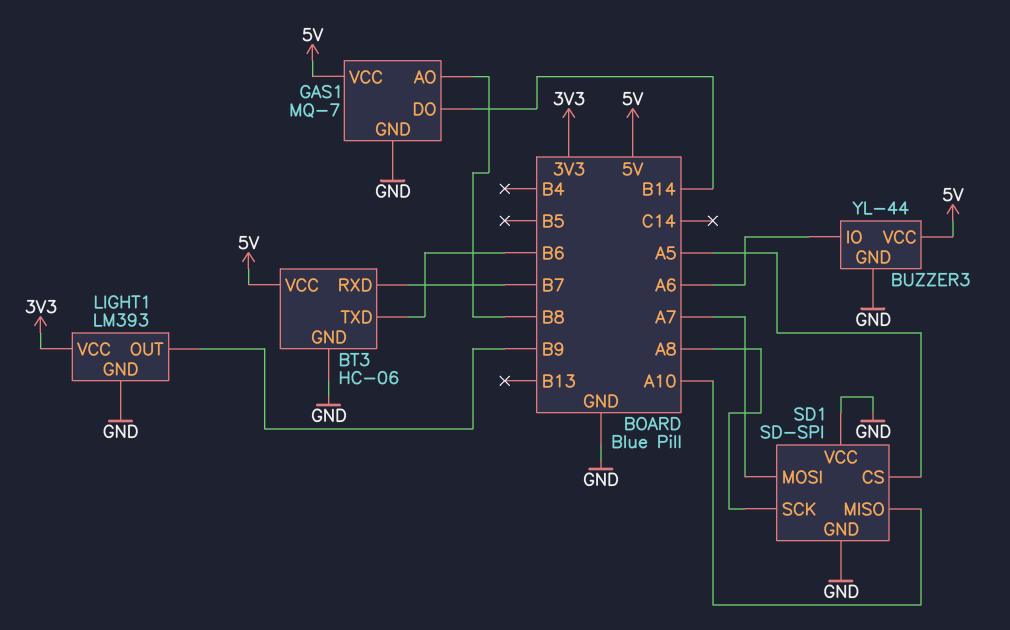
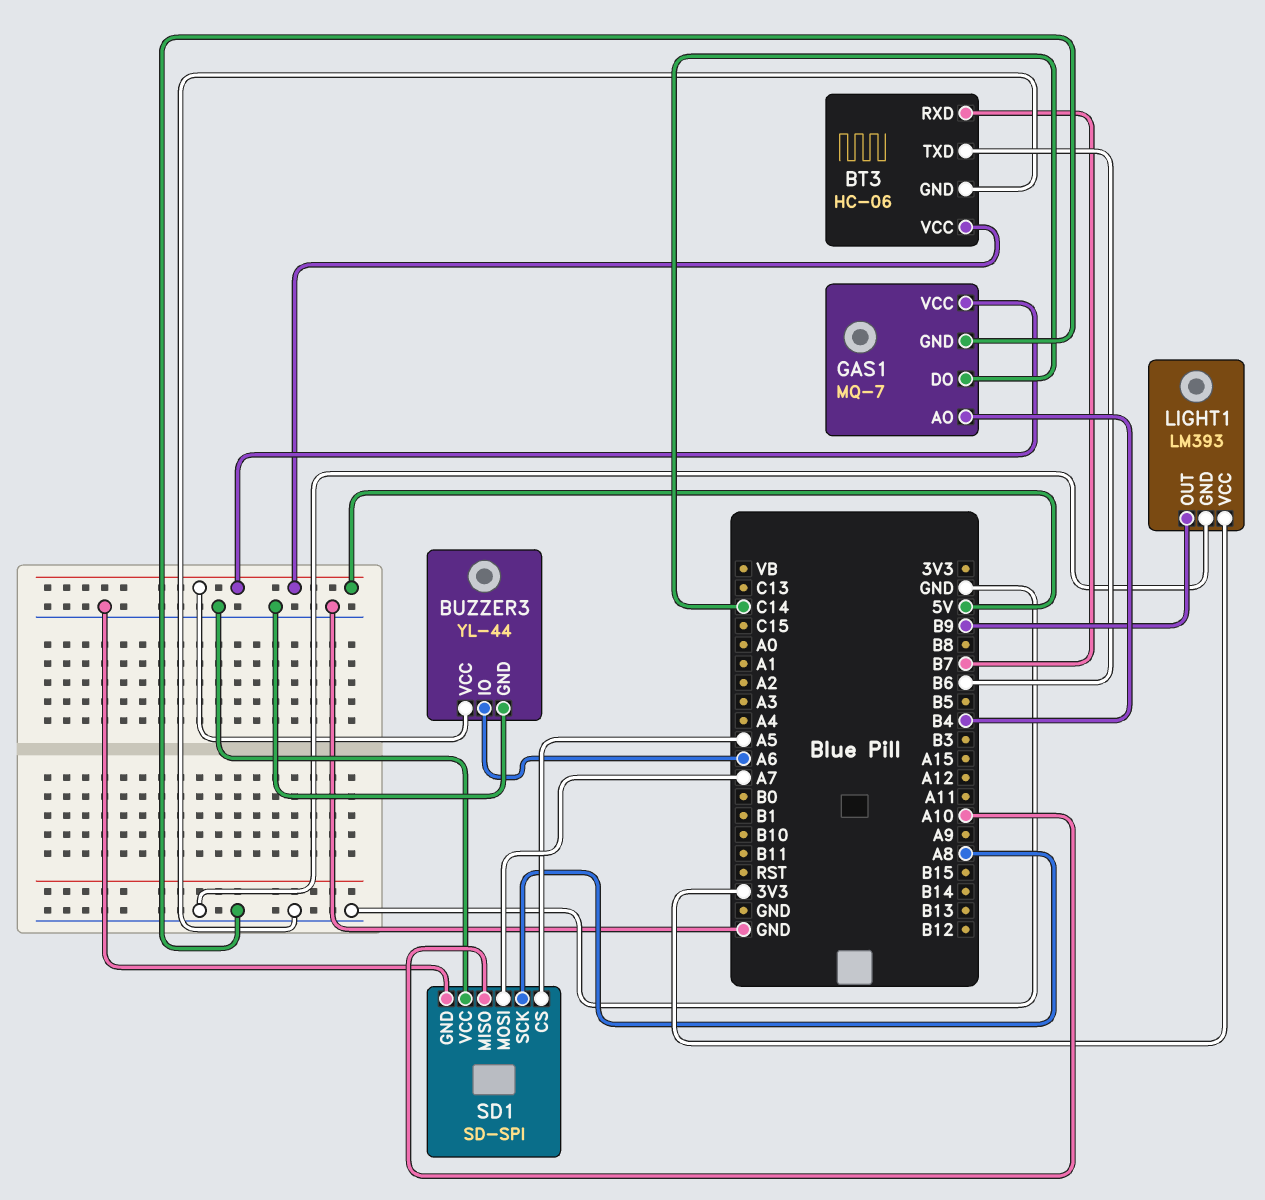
GAS1 pin AO: B8 -> B4
GAS1 pin DO: B14 -> C14

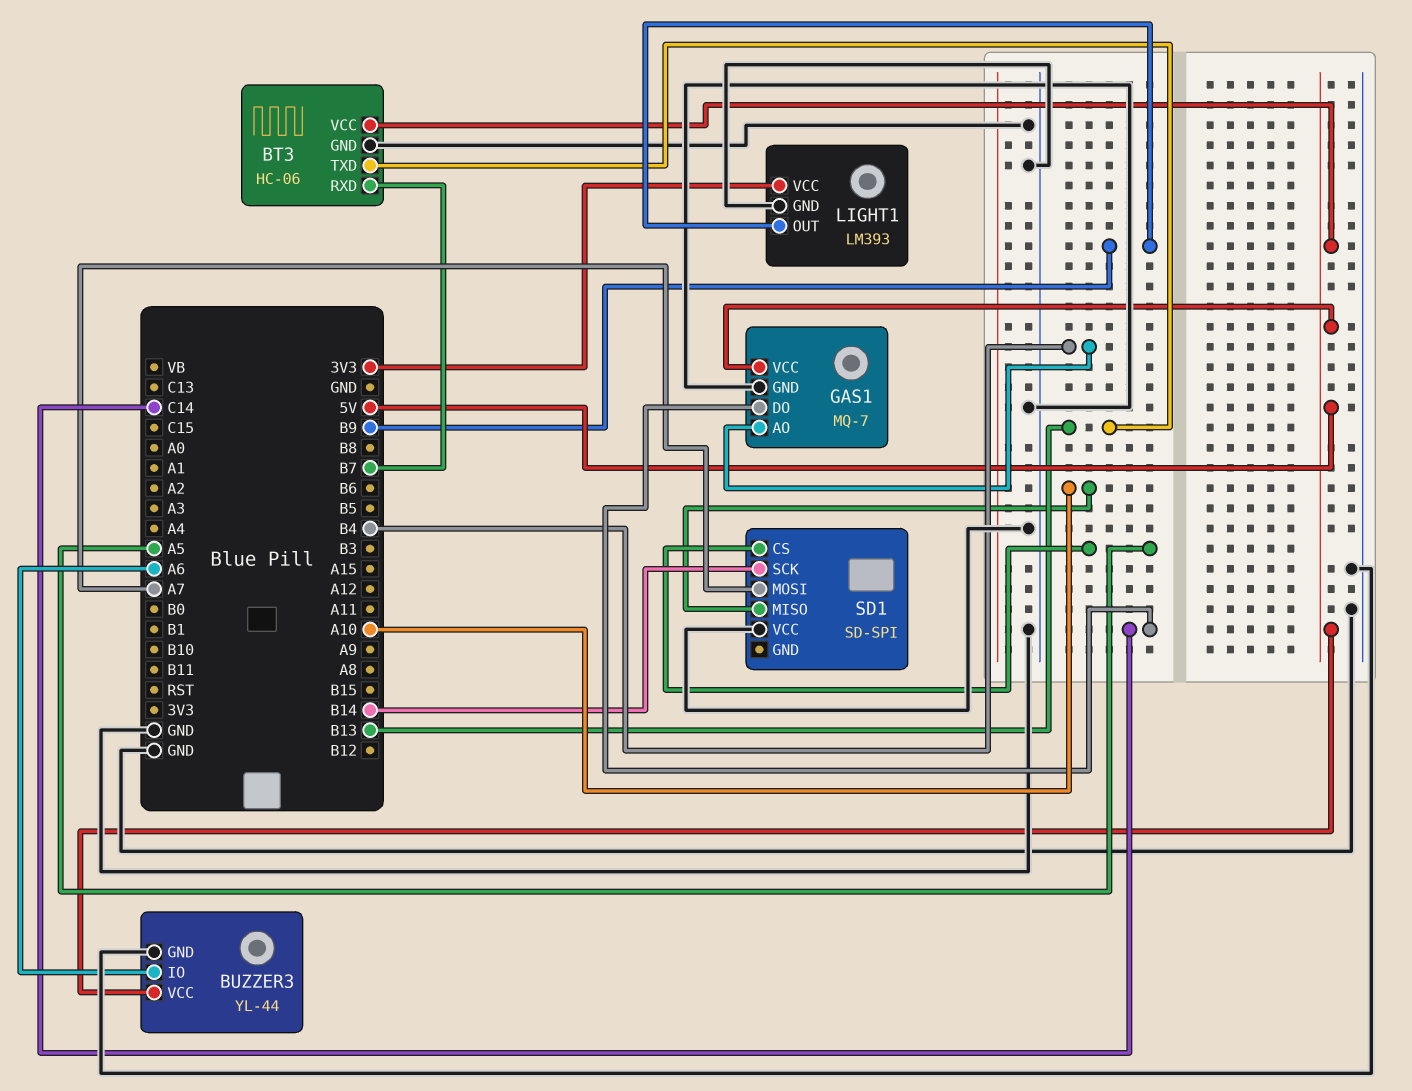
BT3 pin TXD: B6 -> B13
SD1 pin GND: GND -> none
SD1 pin SCK: A8 -> B14

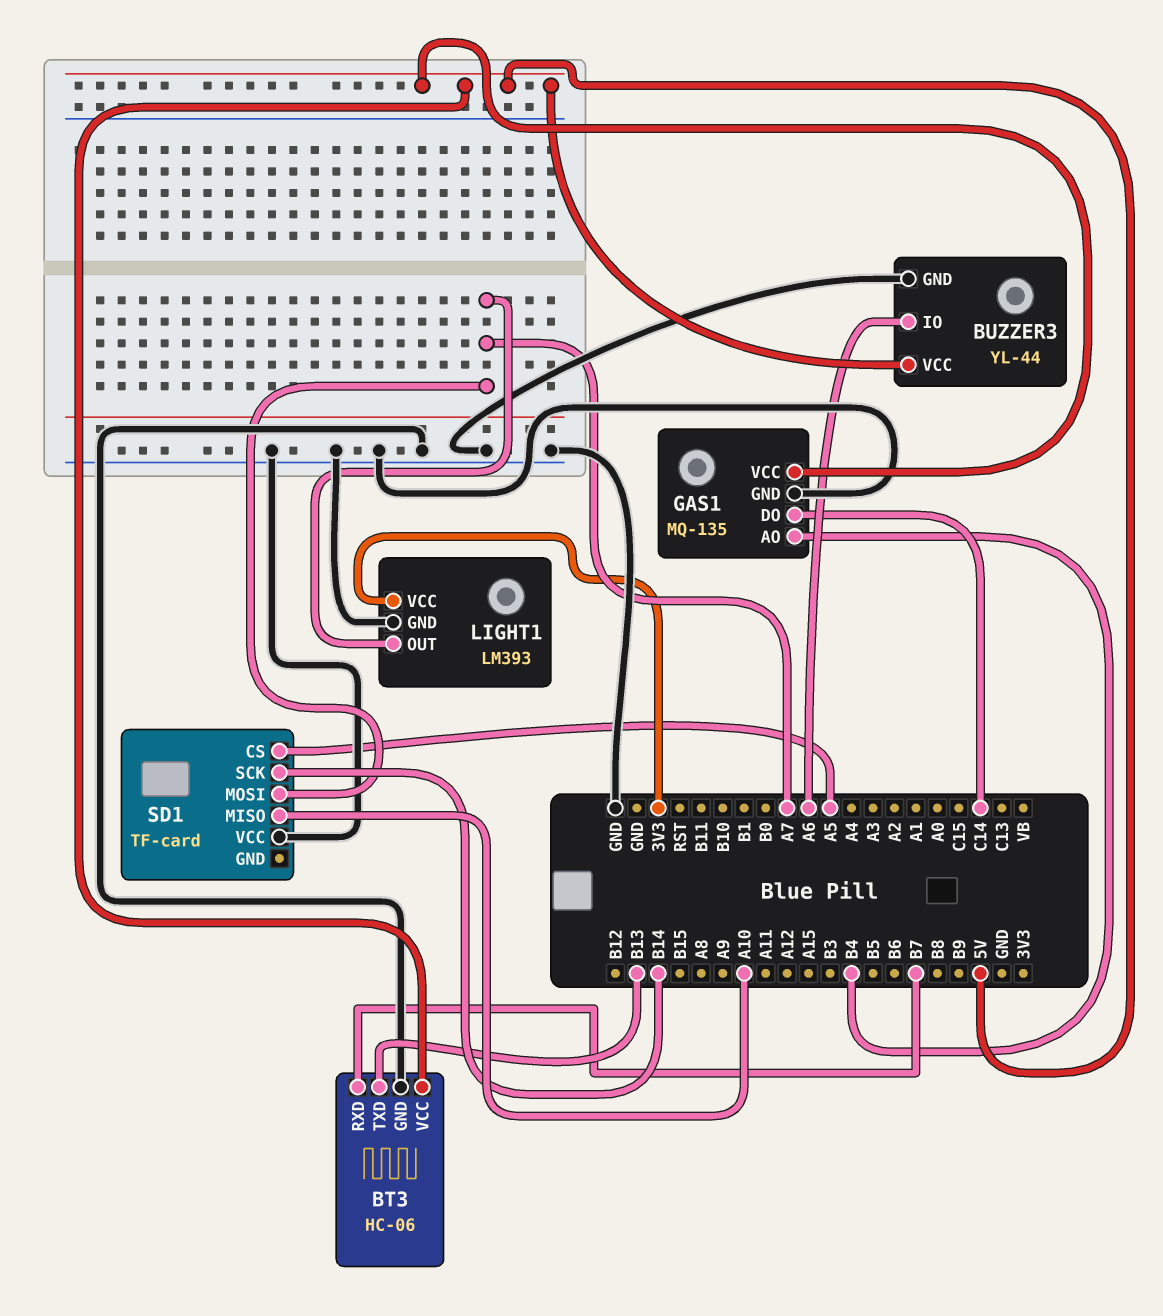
GAS1: MQ-7 -> MQ-135
LIGHT1 pin OUT: B9 -> A7
SD1: SD-SPI -> TF-card

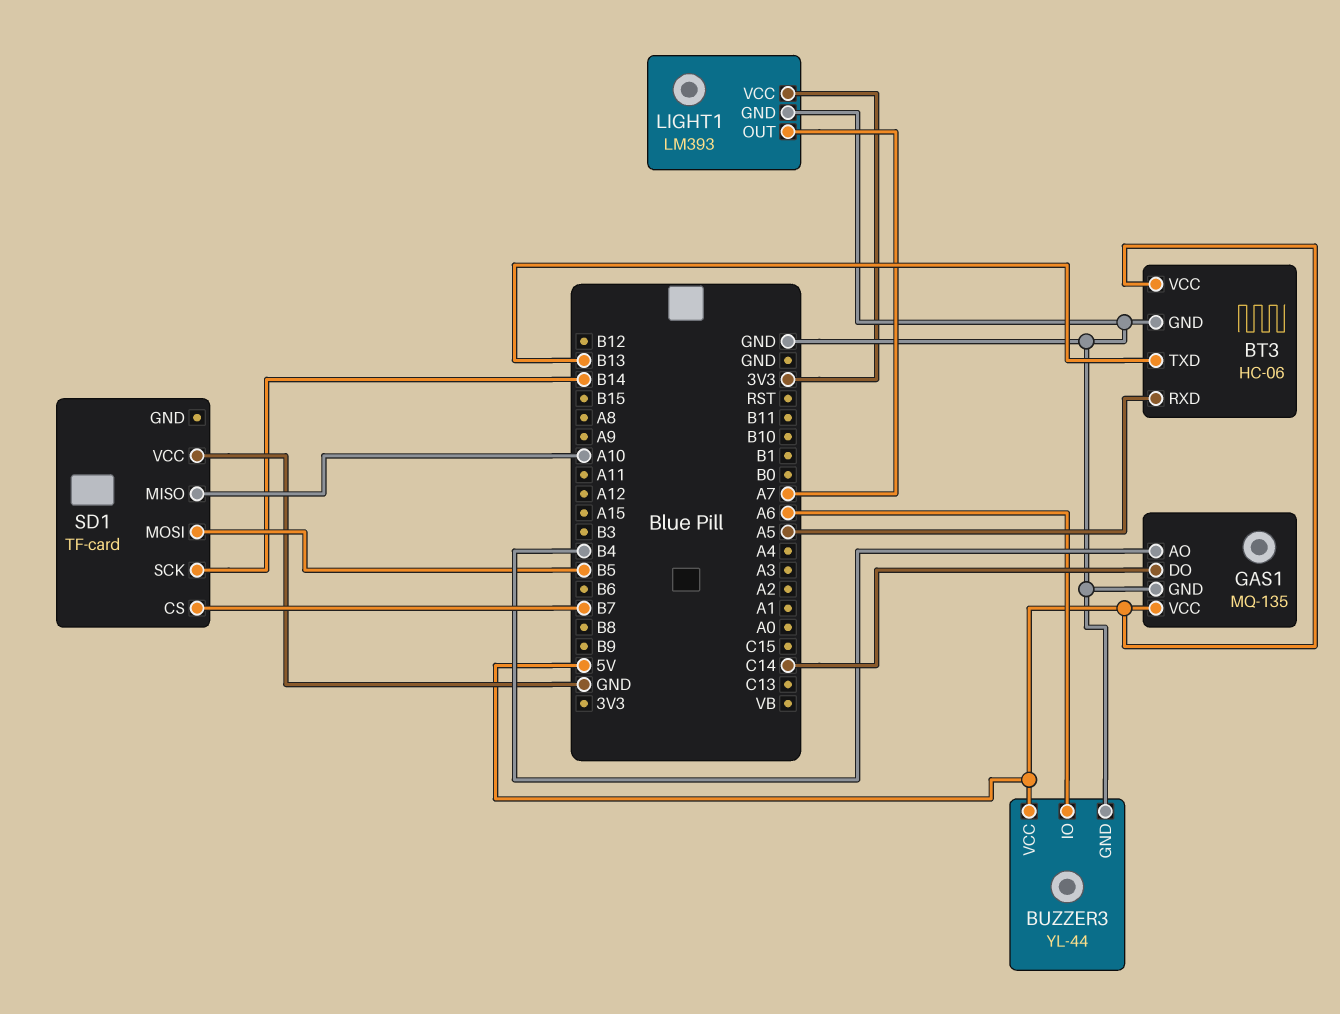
BT3 pin RXD: B7 -> A5
SD1 pin CS: A5 -> B7
SD1 pin MOSI: A7 -> B5

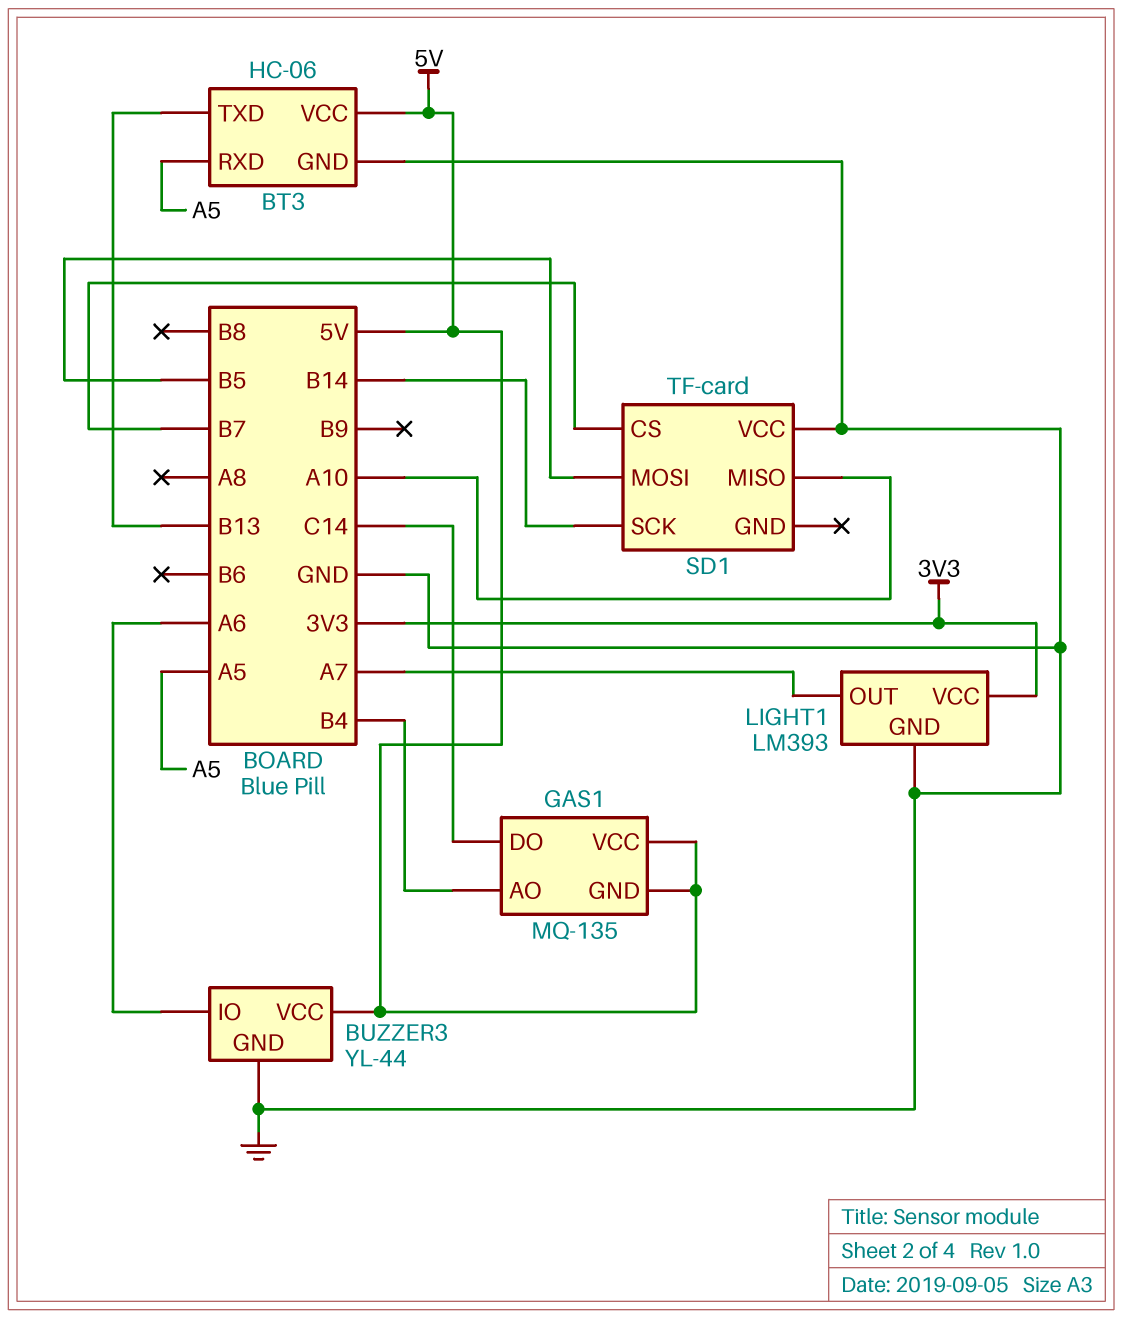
GAS1 pin GND: GND -> 5V

